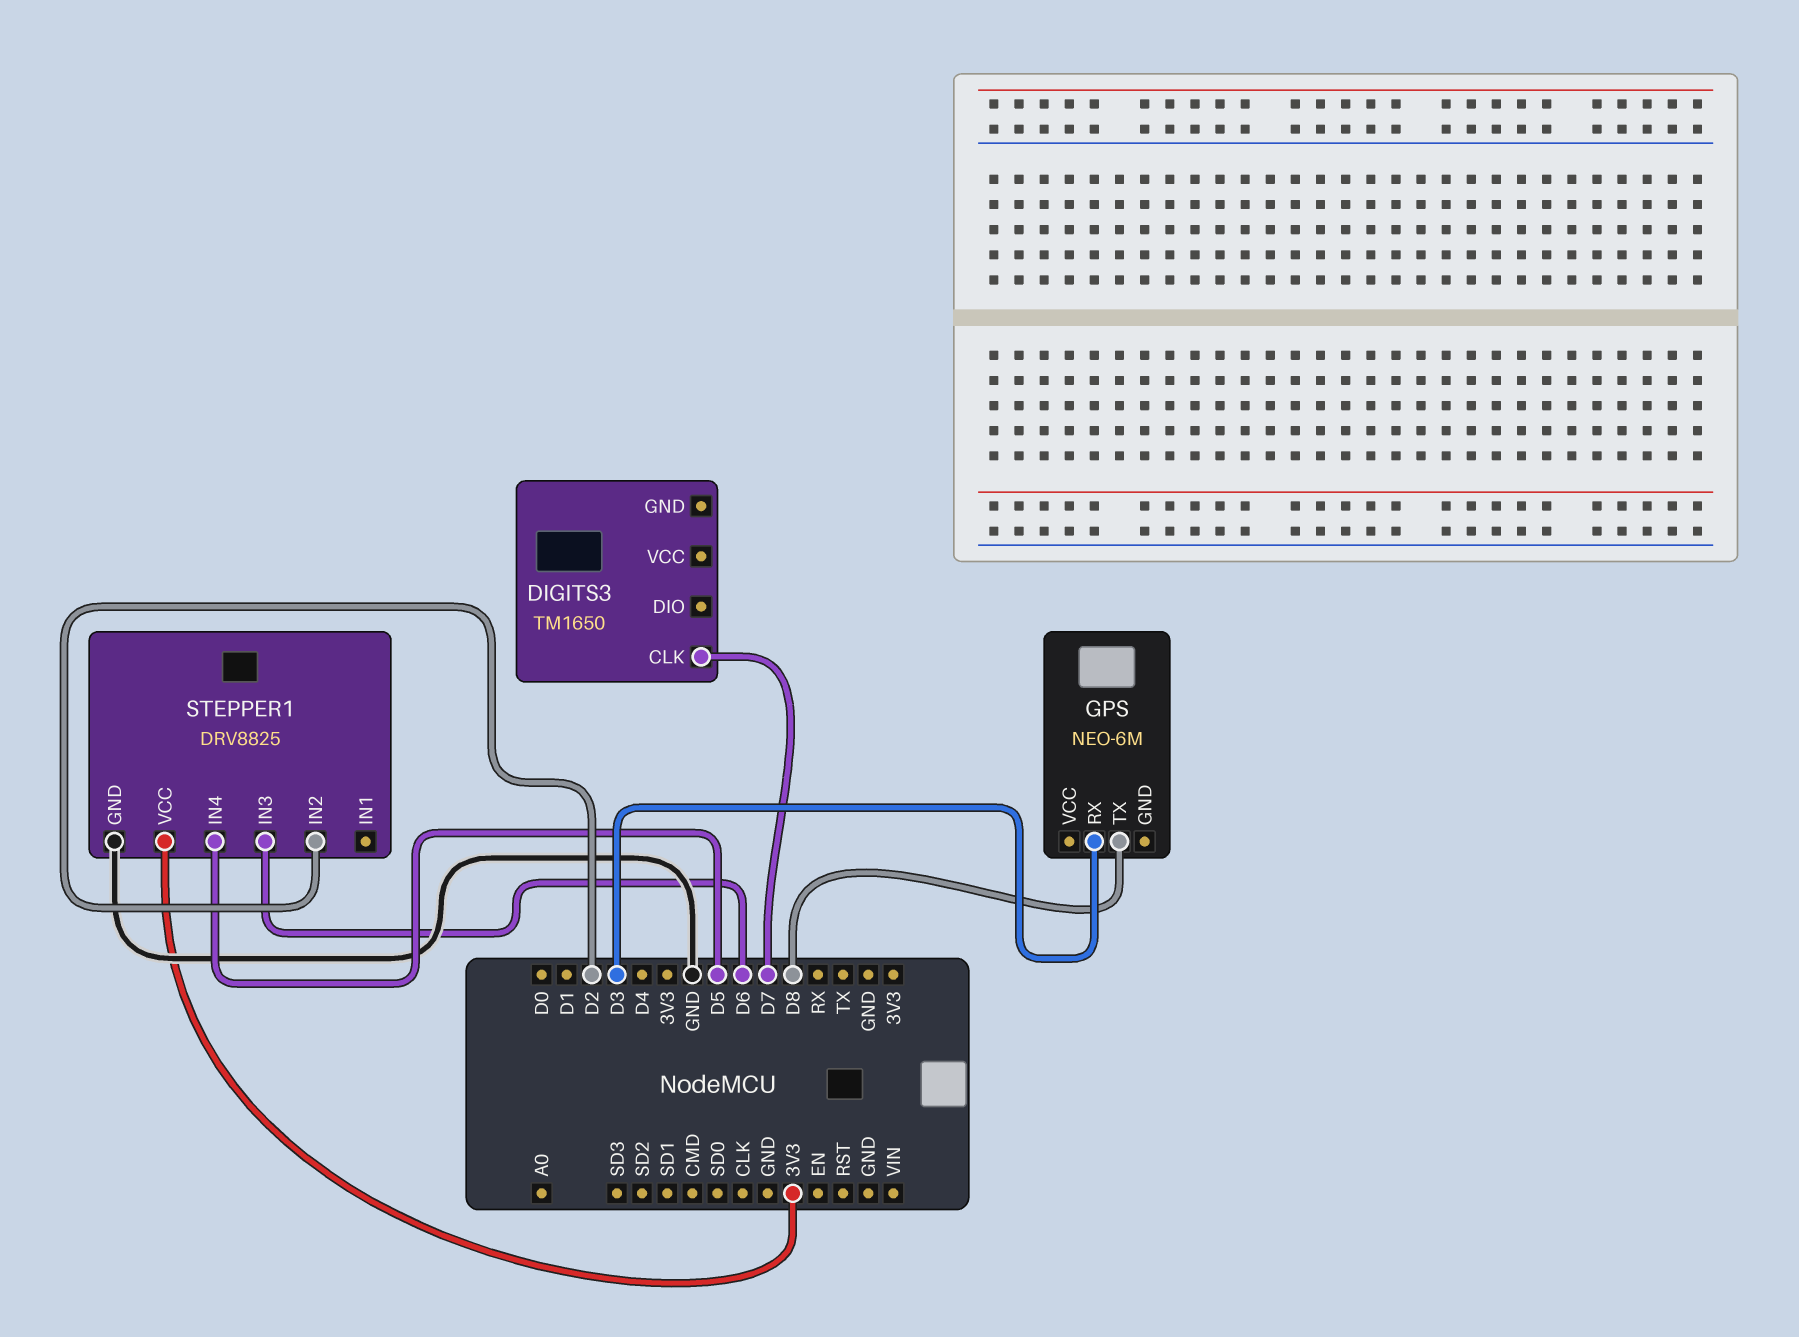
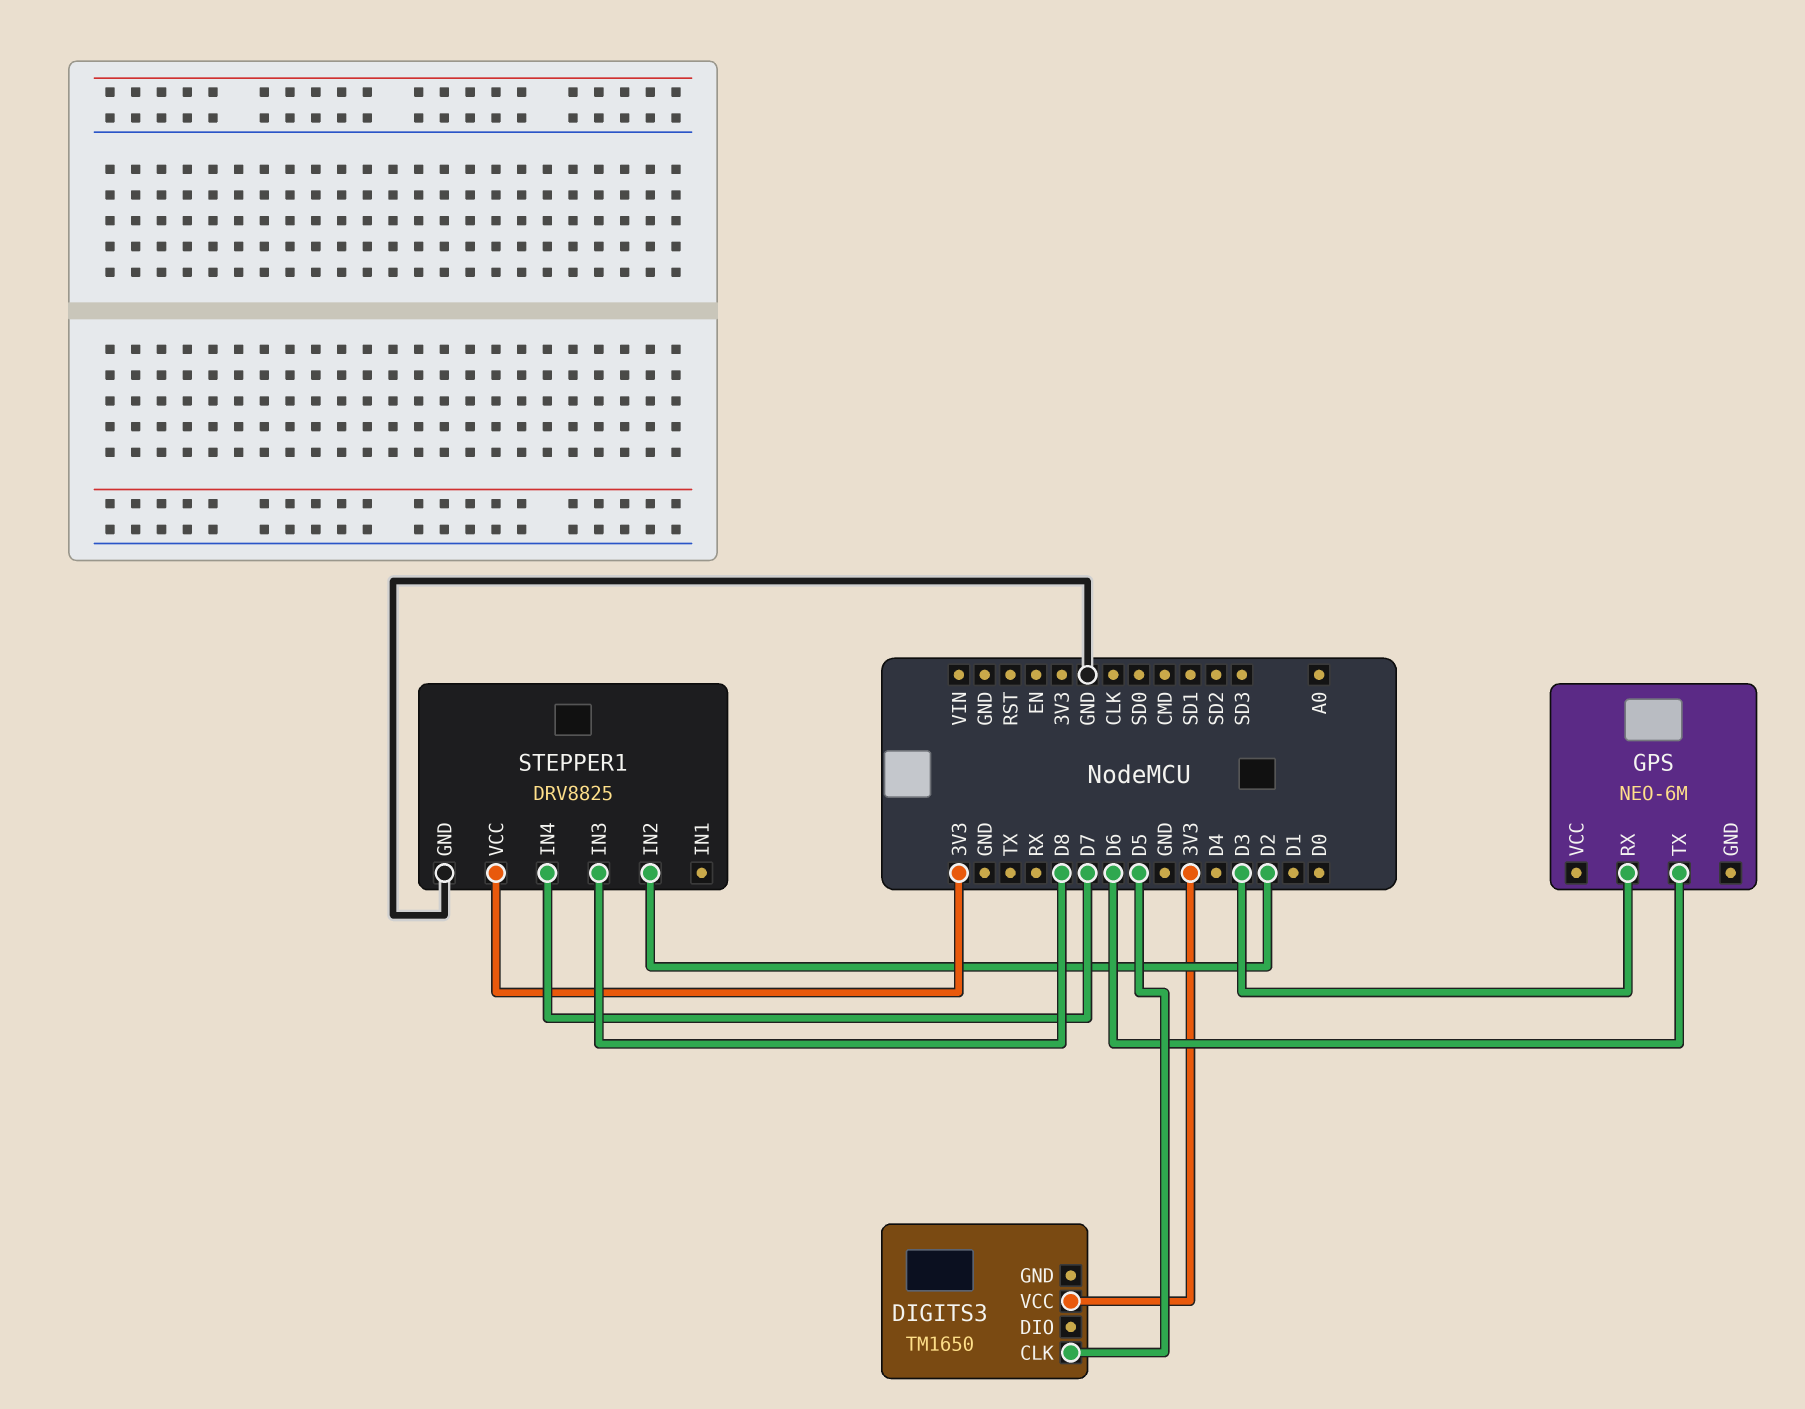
DIGITS3 pin CLK: D7 -> D5
DIGITS3 pin VCC: none -> 3V3
GPS pin TX: D8 -> D6
STEPPER1 pin IN3: D6 -> D8
STEPPER1 pin IN4: D5 -> D7

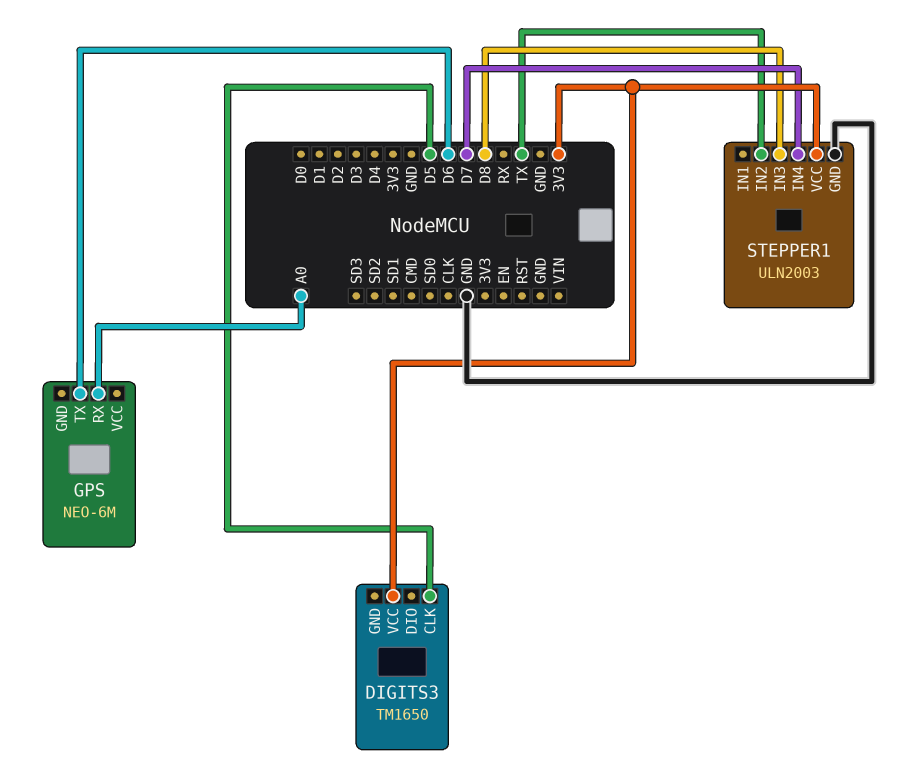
GPS pin RX: D3 -> A0
STEPPER1: DRV8825 -> ULN2003
STEPPER1 pin IN2: D2 -> TX

